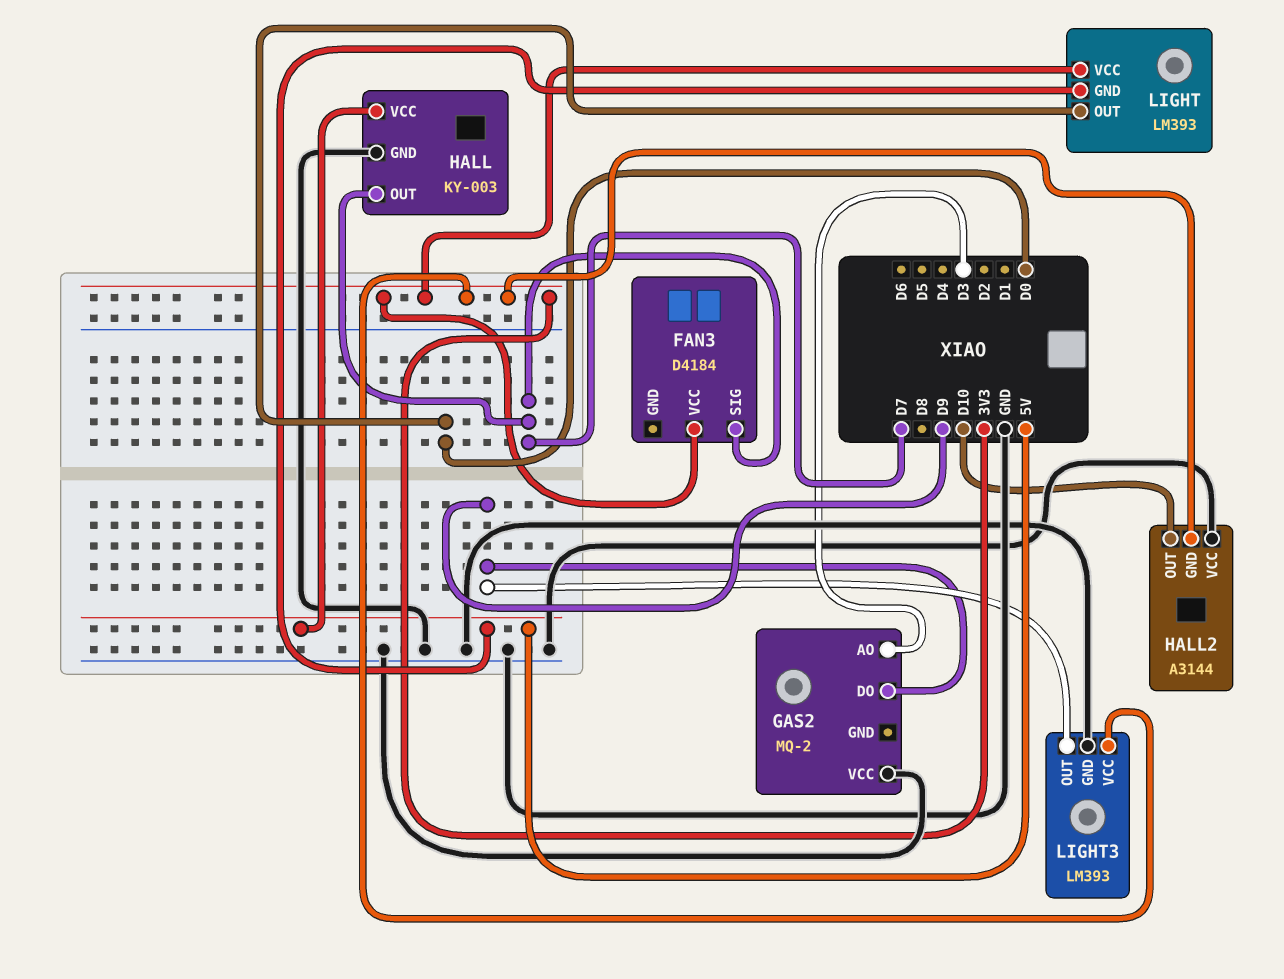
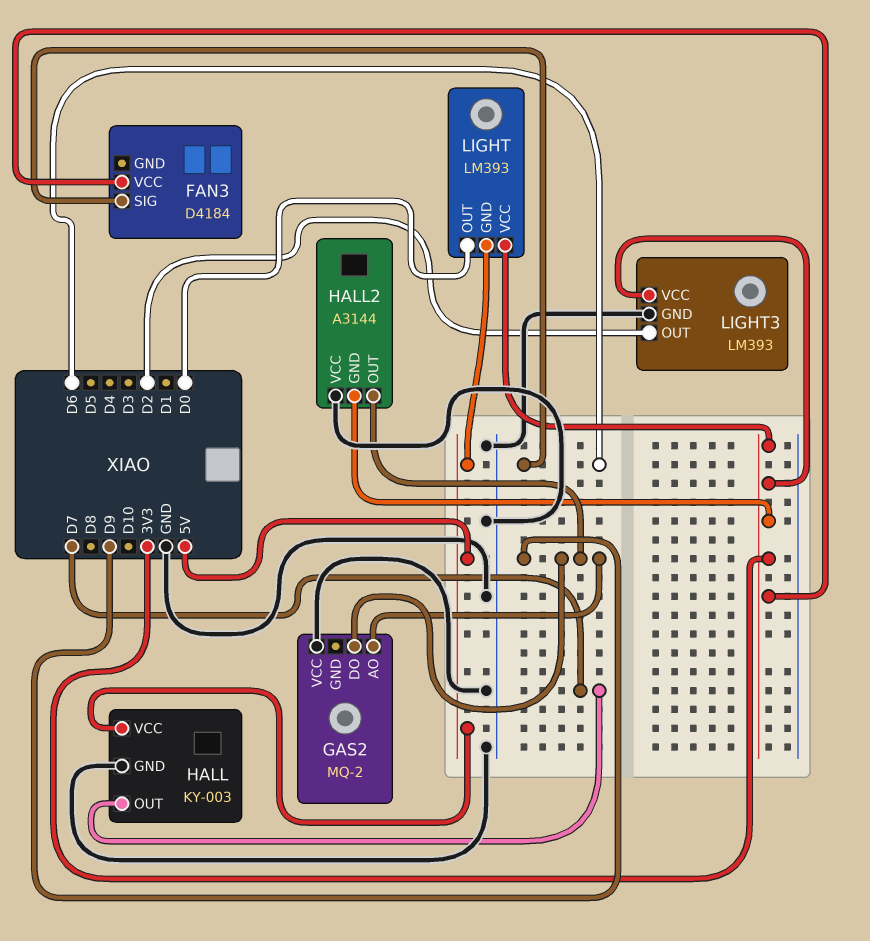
FAN3 pin SIG: D7 -> D6
GAS2 pin AO: D3 -> D9
HALL2 pin OUT: D10 -> D9
LIGHT3 pin OUT: D9 -> D2

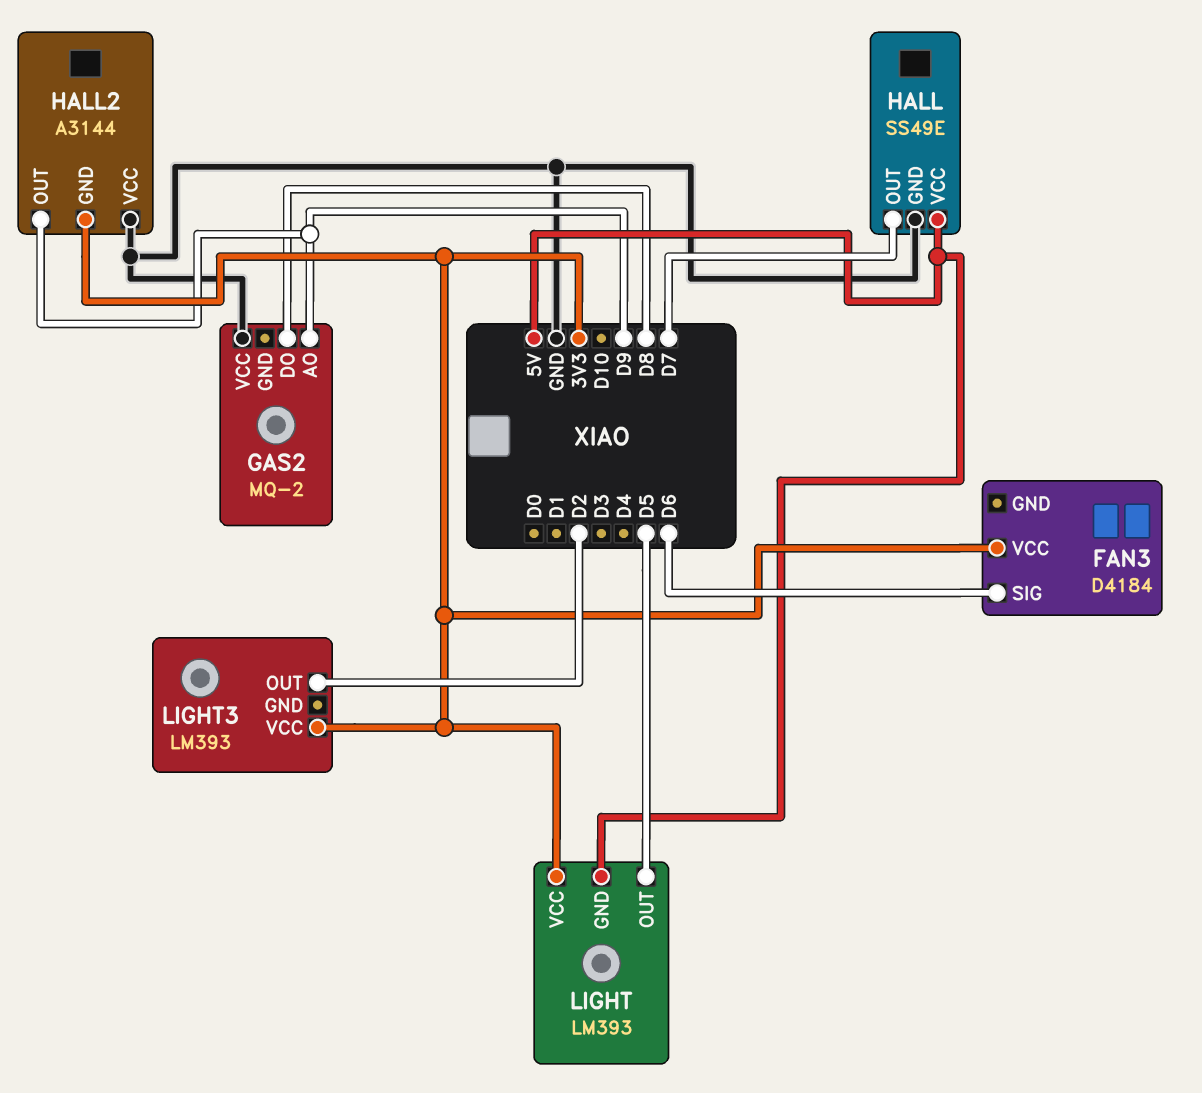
GAS2 pin DO: D9 -> D8
HALL: KY-003 -> SS49E
LIGHT pin OUT: D0 -> D5
LIGHT3 pin GND: GND -> none

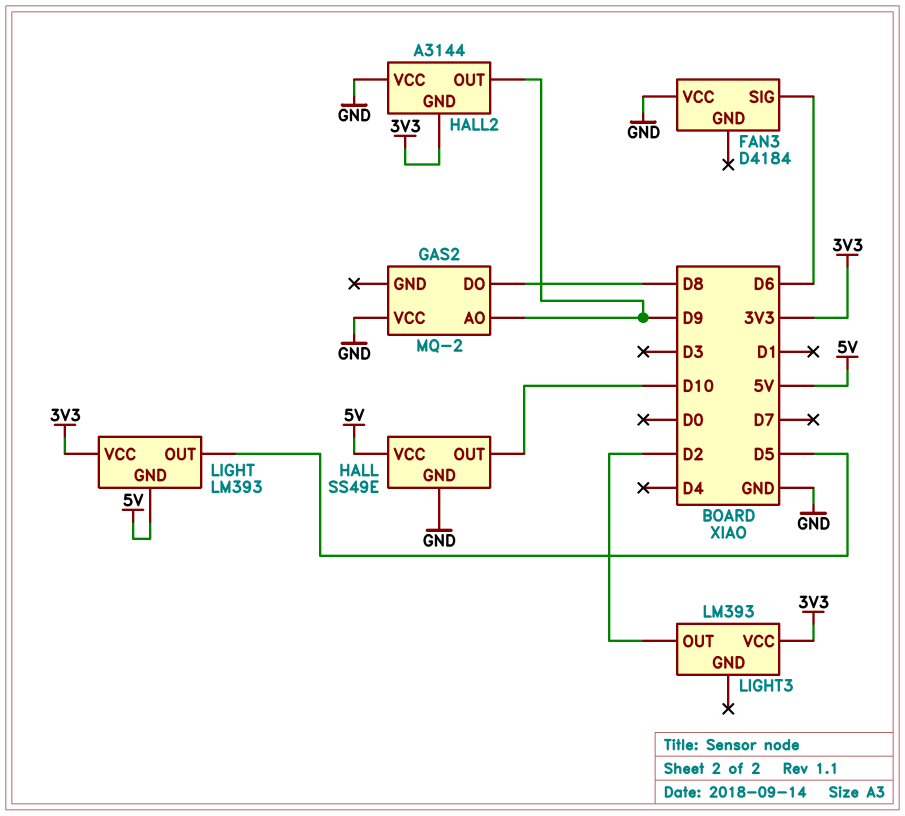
FAN3 pin VCC: 3V3 -> GND
HALL pin OUT: D7 -> D10

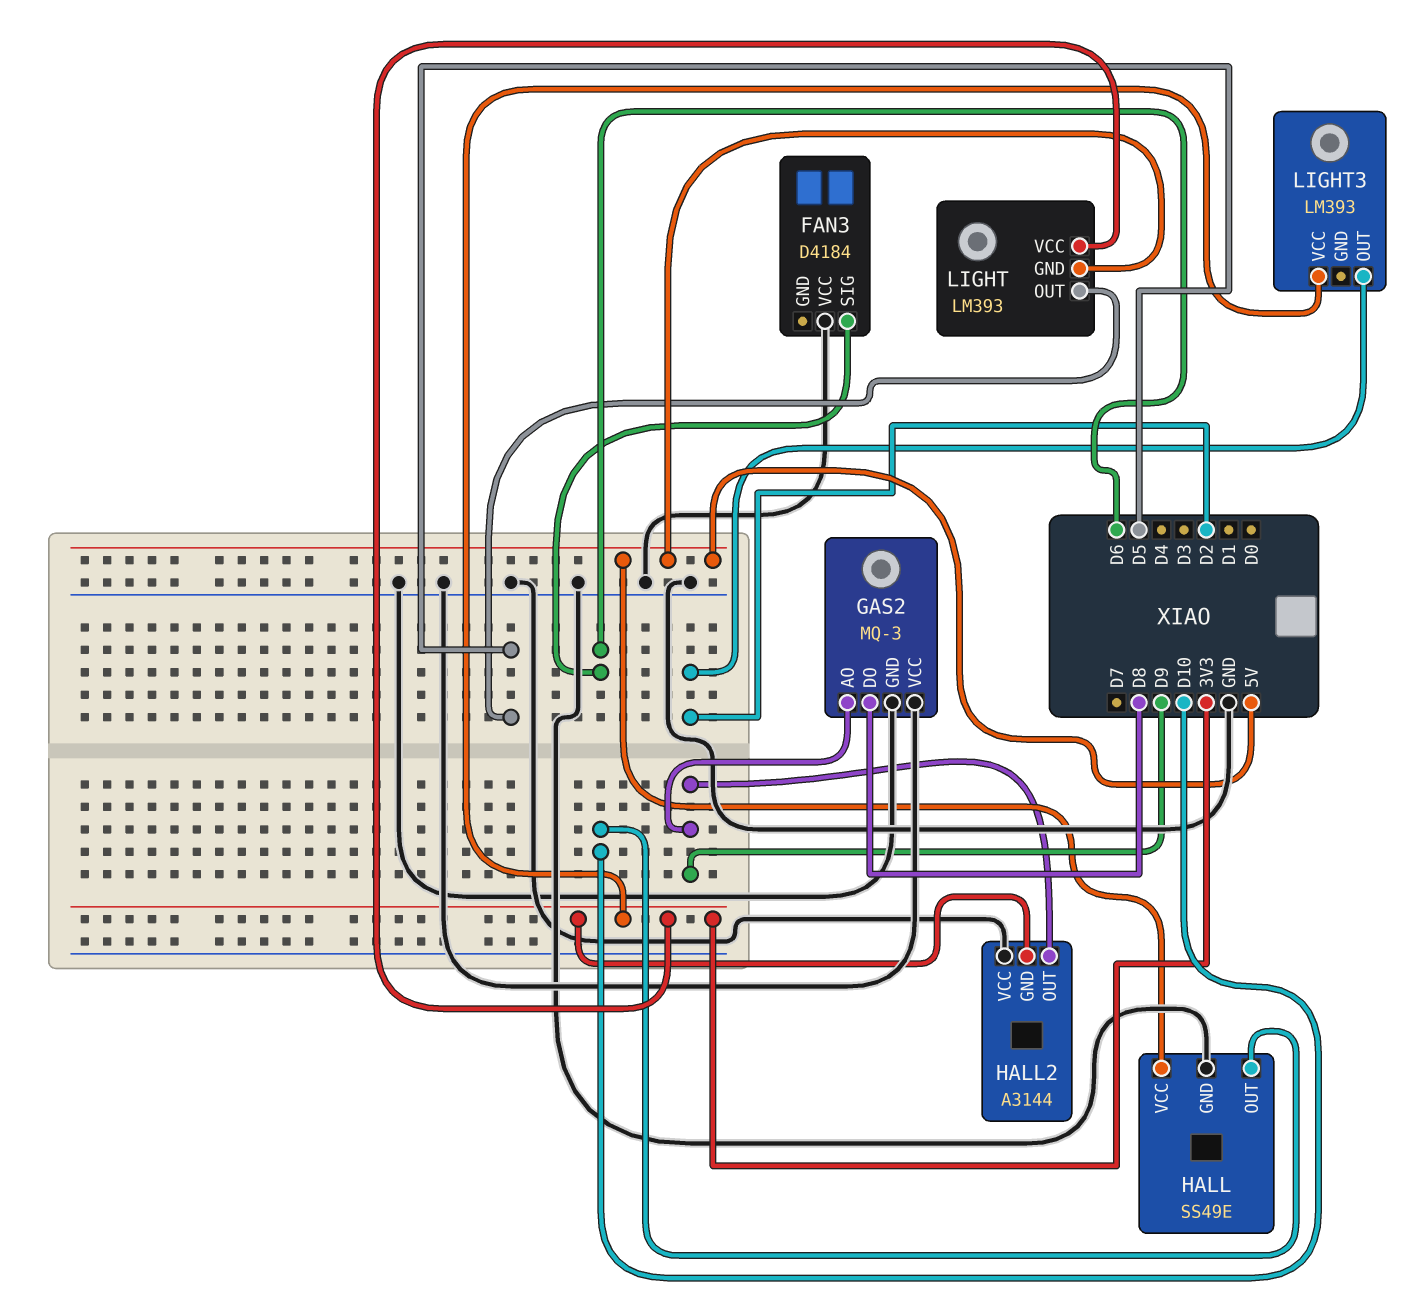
GAS2: MQ-2 -> MQ-3
GAS2 pin GND: none -> GND

